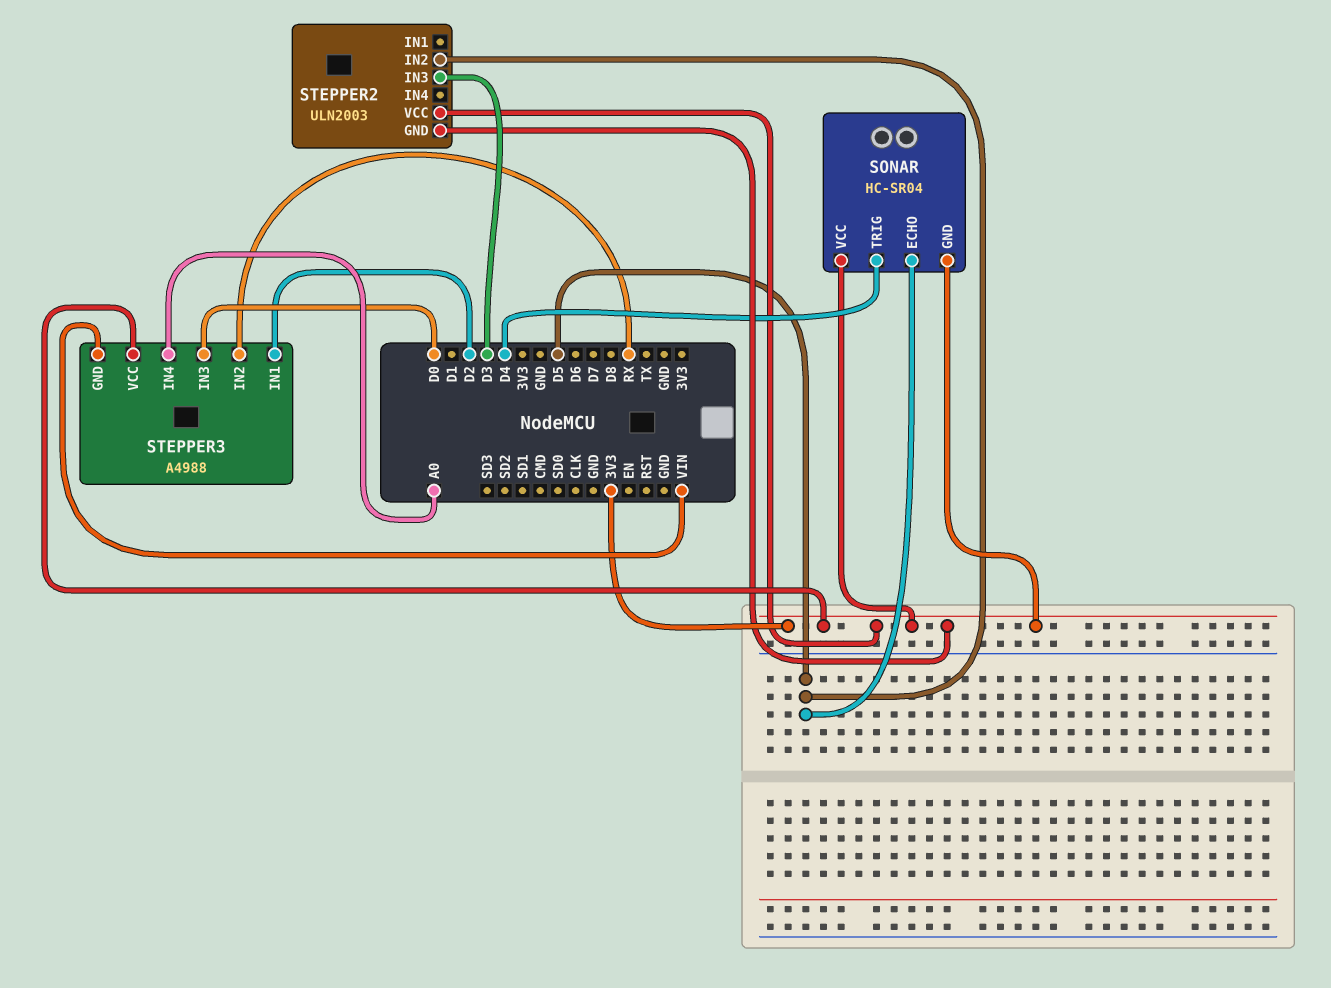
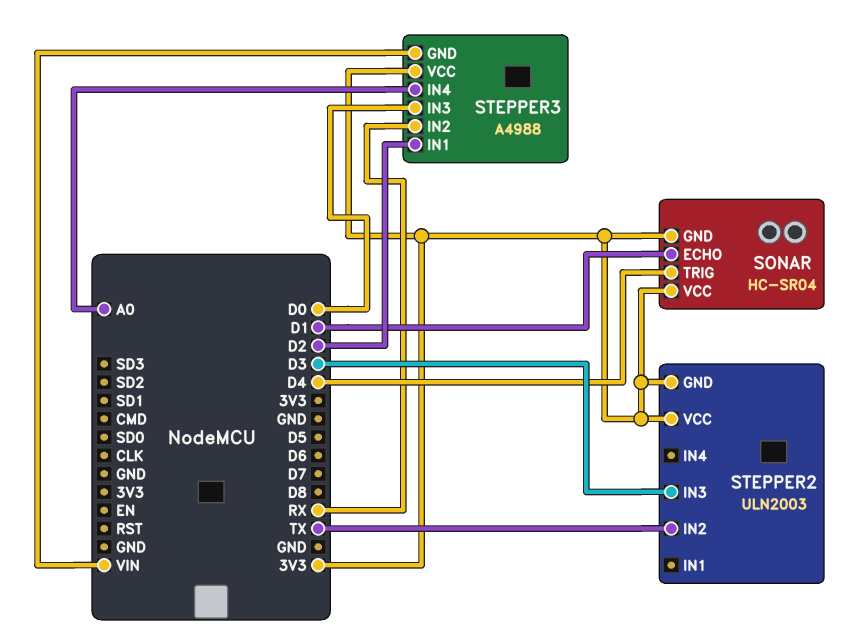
SONAR pin ECHO: D5 -> D1
STEPPER2 pin IN2: D5 -> TX

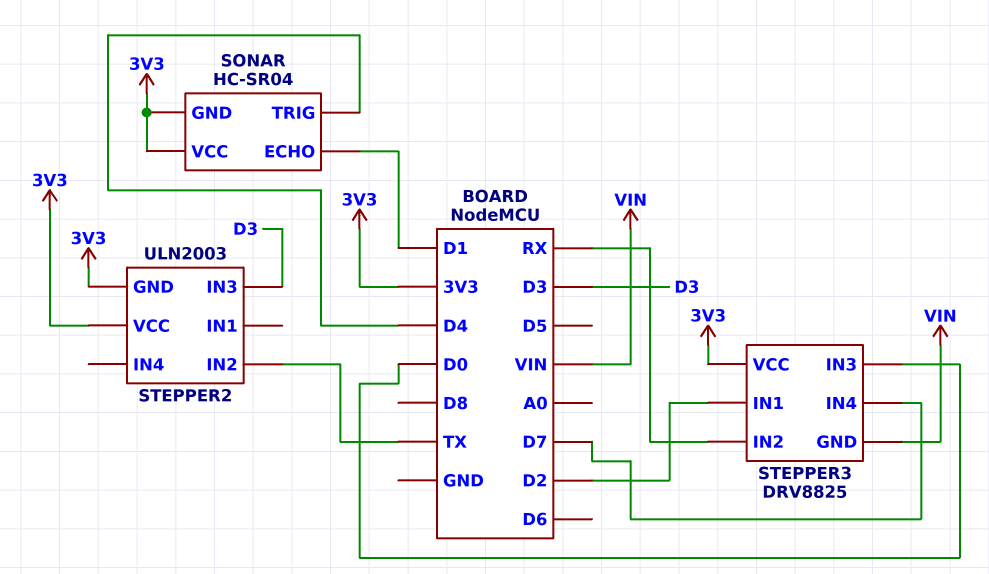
STEPPER3: A4988 -> DRV8825
STEPPER3 pin IN4: A0 -> D7

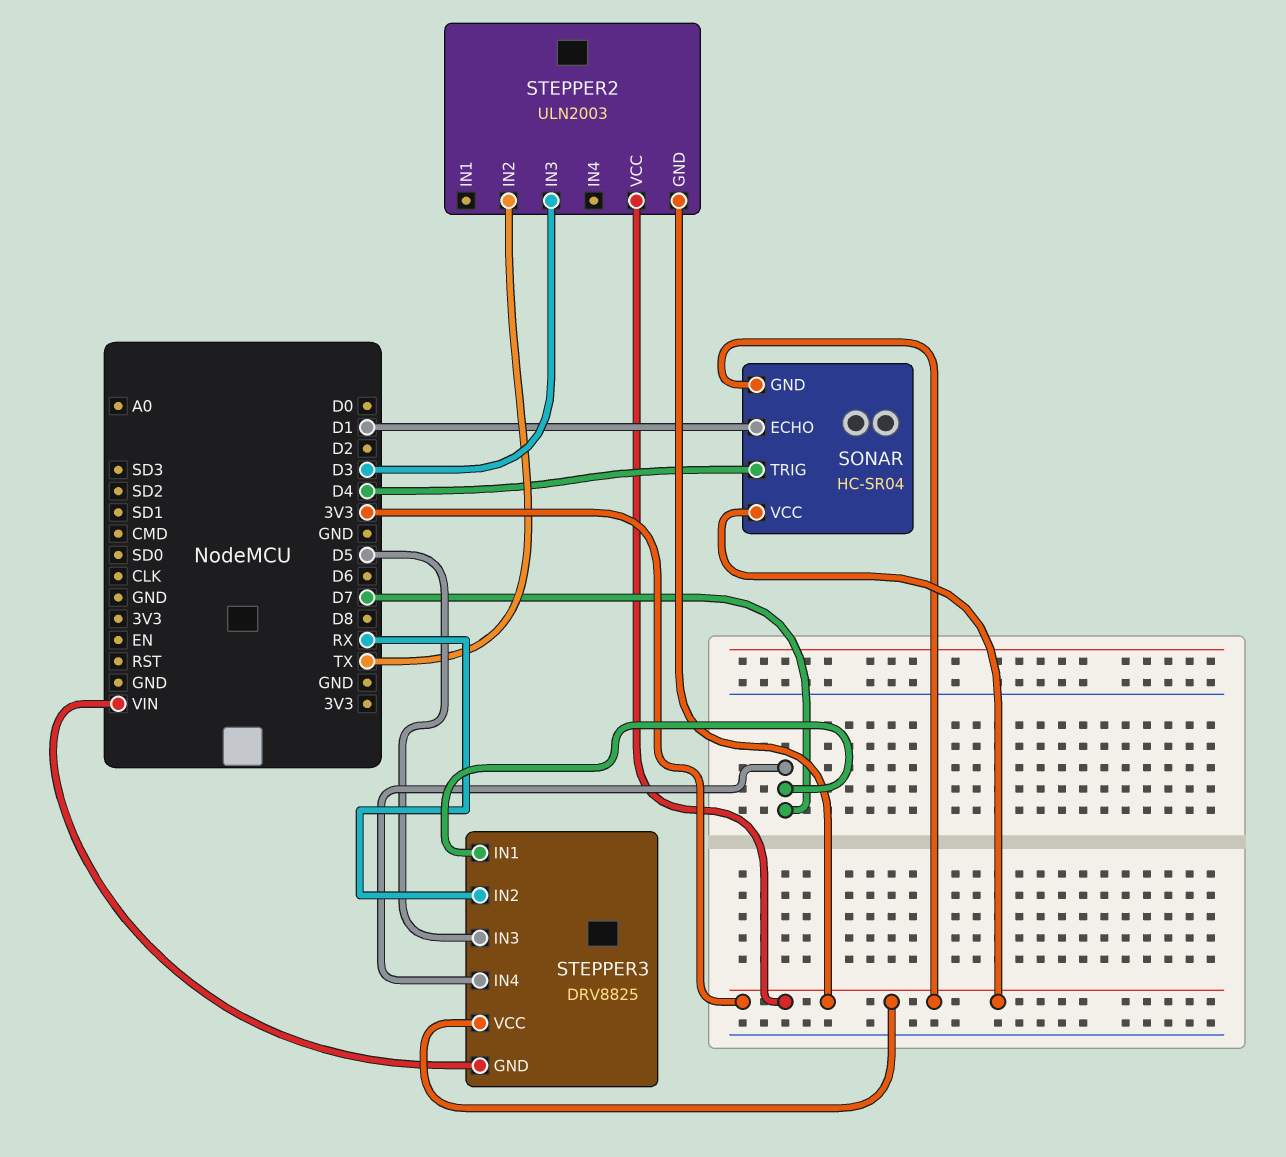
STEPPER3 pin IN1: D2 -> D7
STEPPER3 pin IN3: D0 -> D5

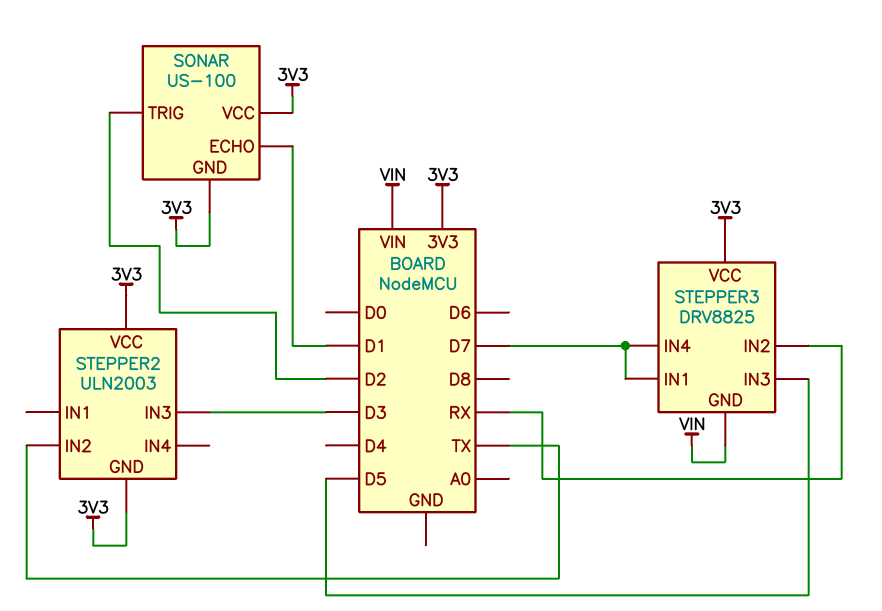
SONAR: HC-SR04 -> US-100
SONAR pin TRIG: D4 -> D2

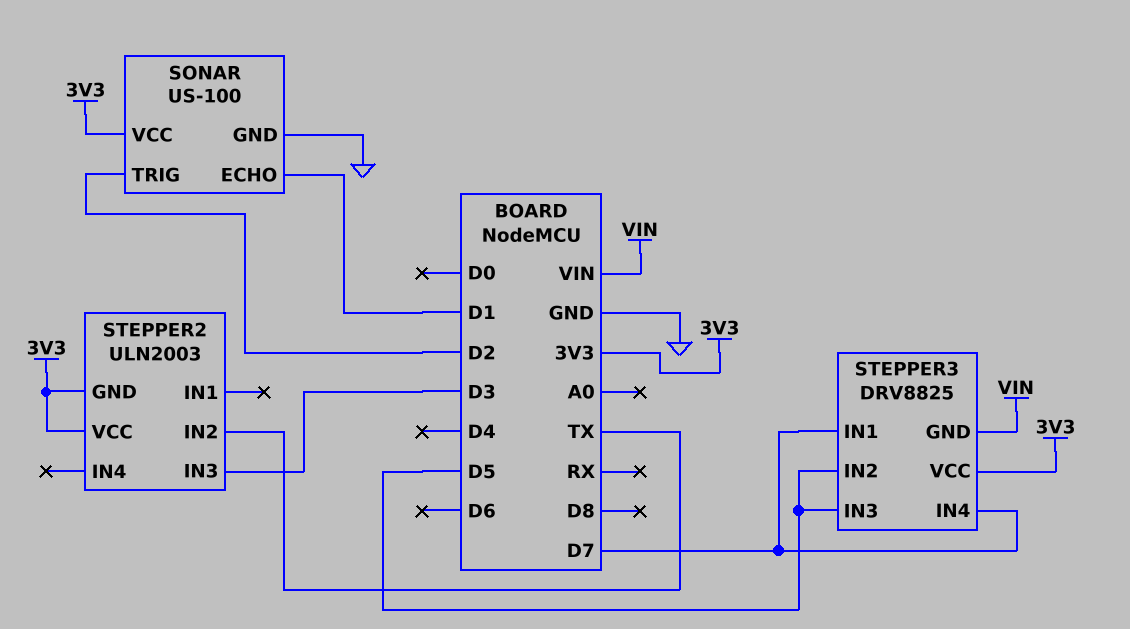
SONAR pin GND: 3V3 -> GND
STEPPER3 pin IN2: RX -> D5

